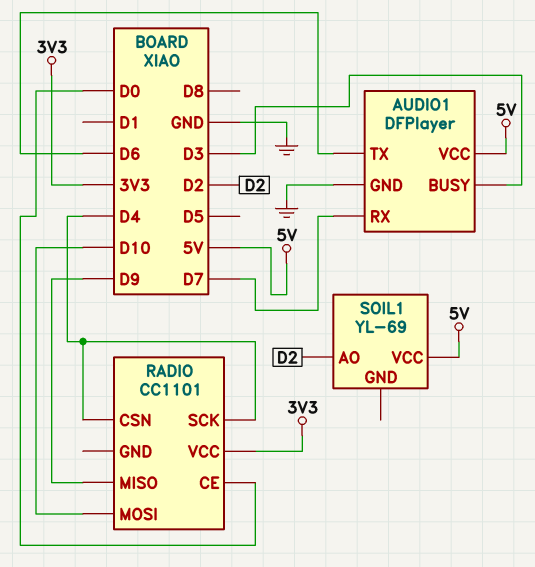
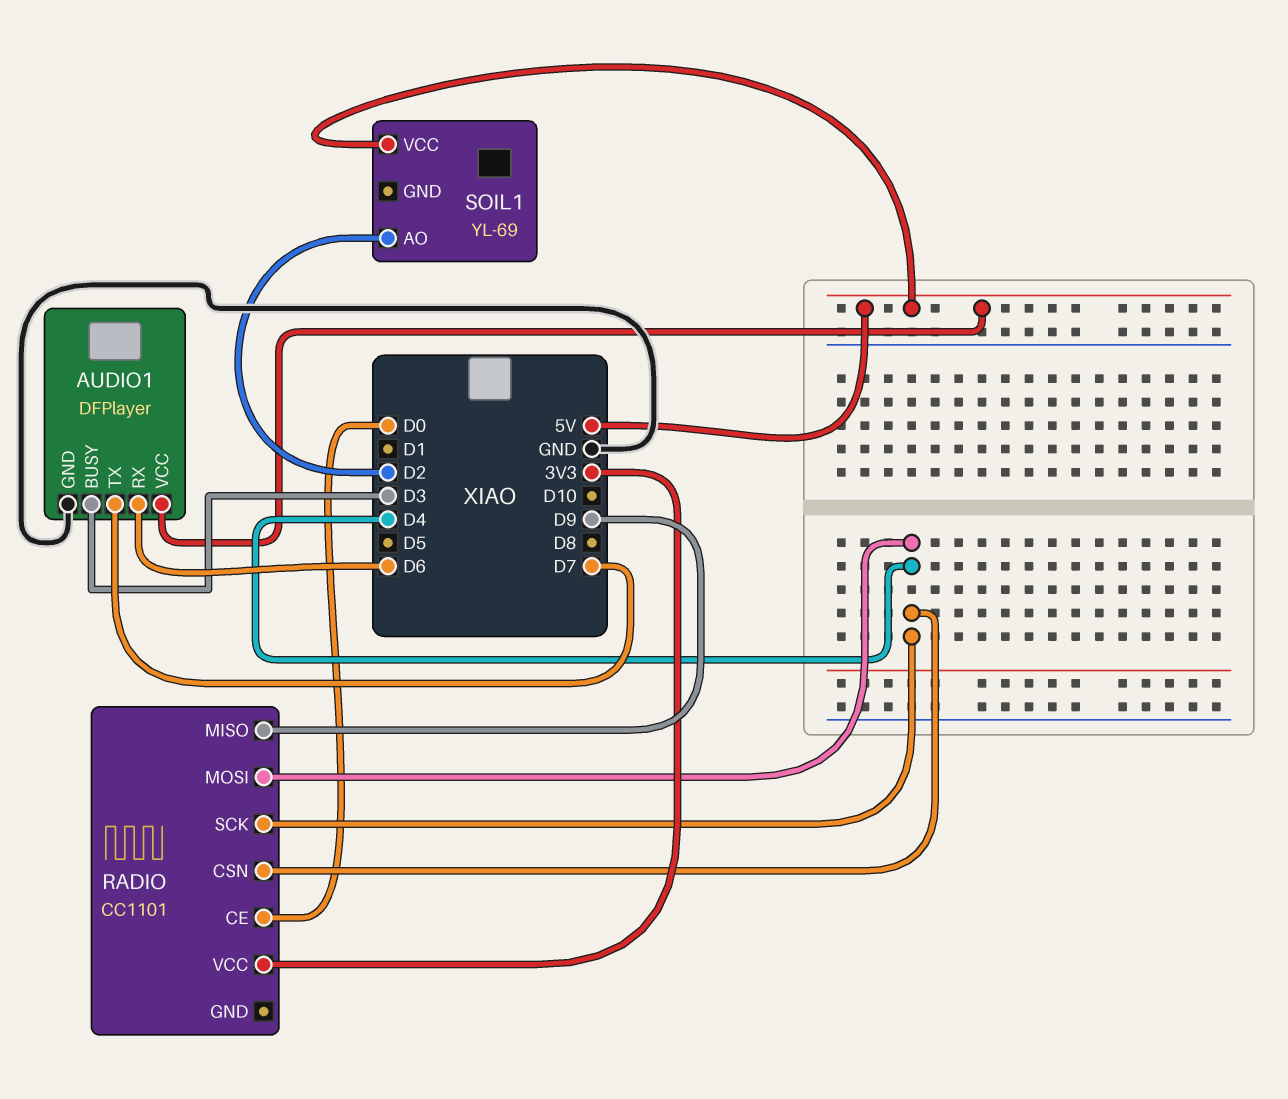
AUDIO1 pin RX: D7 -> D6
AUDIO1 pin TX: D6 -> D7
RADIO pin MOSI: D10 -> D4

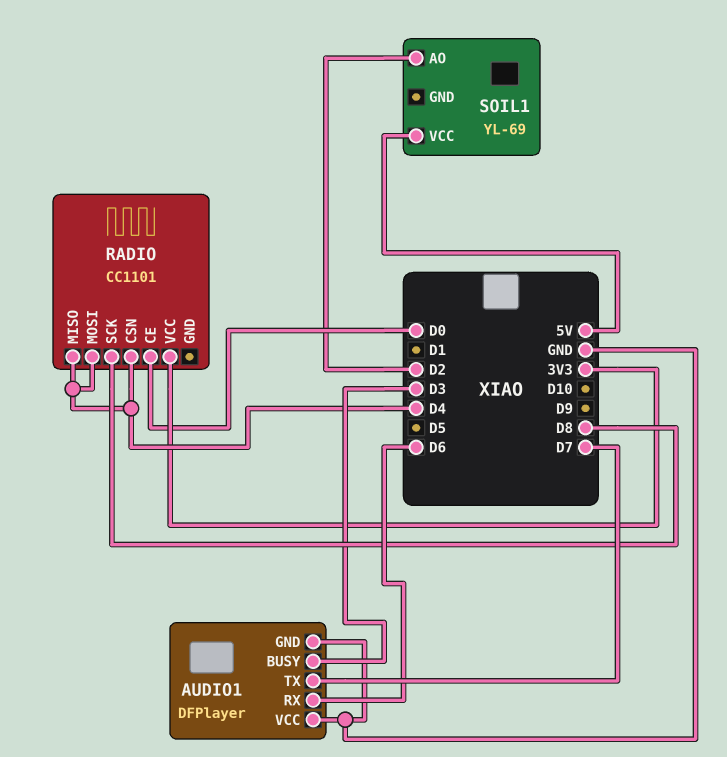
AUDIO1 pin VCC: 5V -> GND
RADIO pin MISO: D9 -> D4
RADIO pin SCK: D4 -> D8

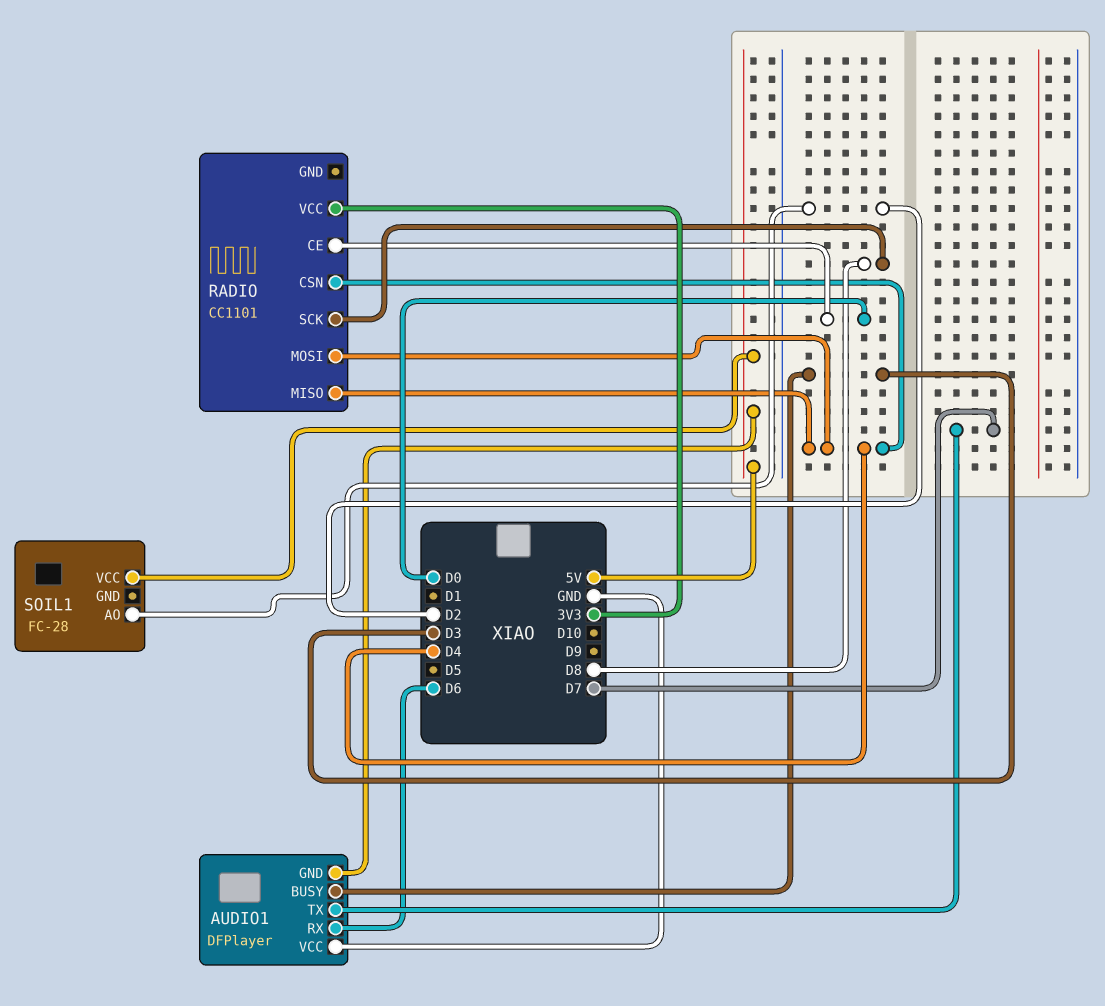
AUDIO1 pin GND: GND -> 5V
SOIL1: YL-69 -> FC-28

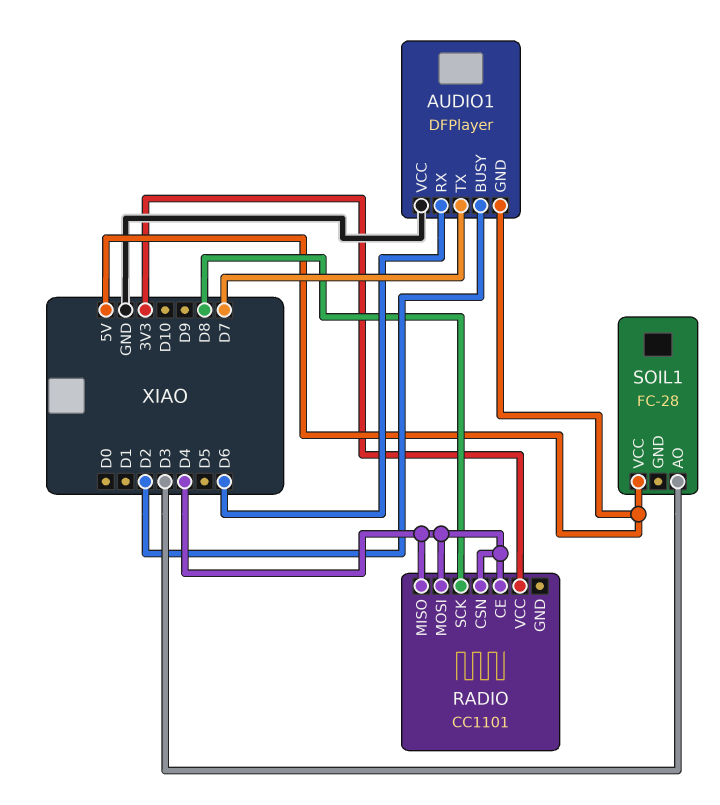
AUDIO1 pin BUSY: D3 -> D2
RADIO pin CE: D0 -> D4
SOIL1 pin AO: D2 -> D3

